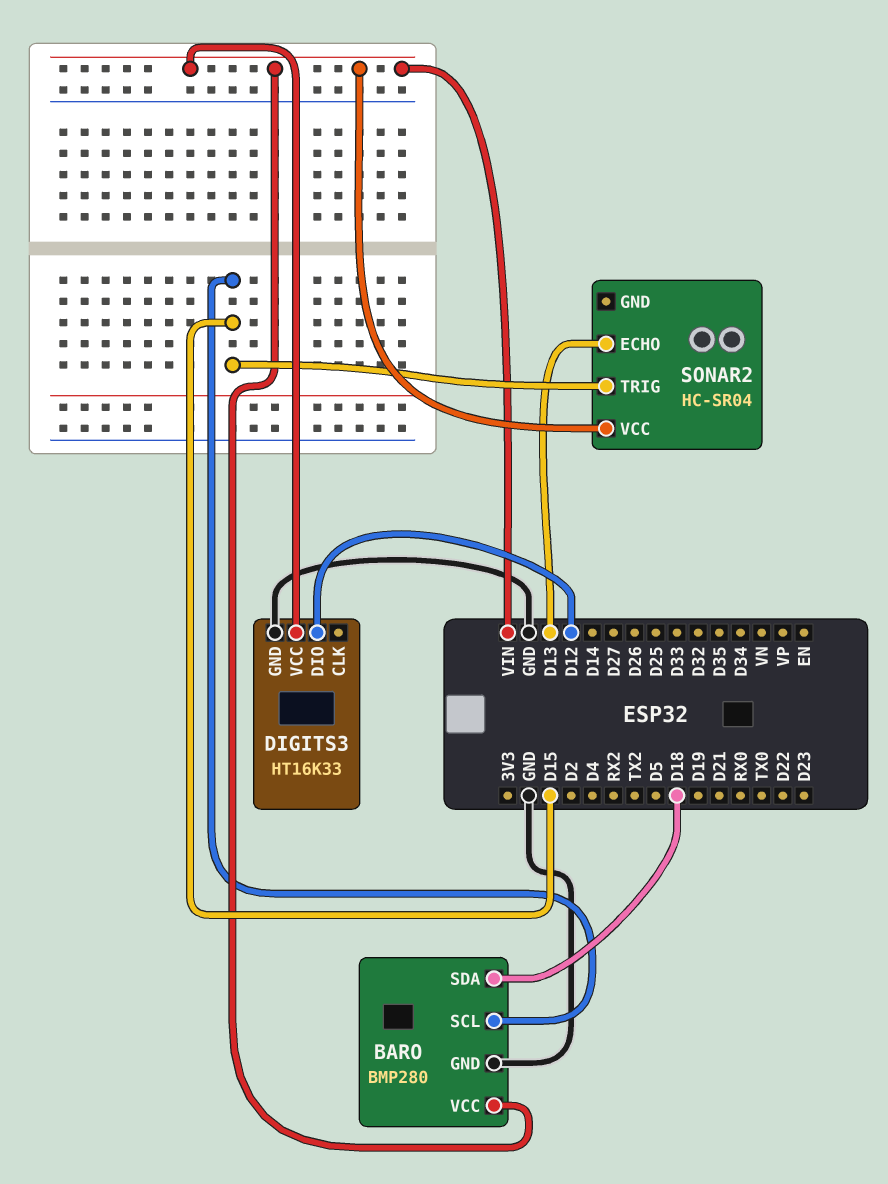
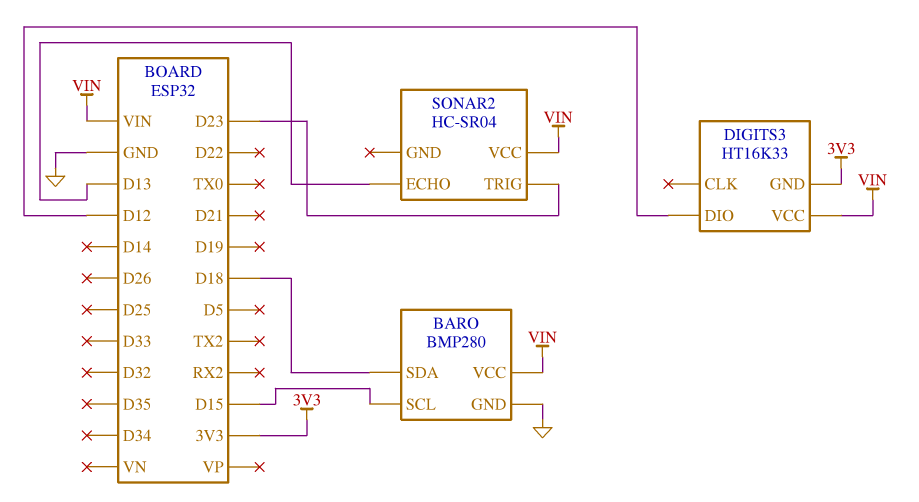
DIGITS3 pin GND: GND -> 3V3
SONAR2 pin TRIG: D15 -> D23

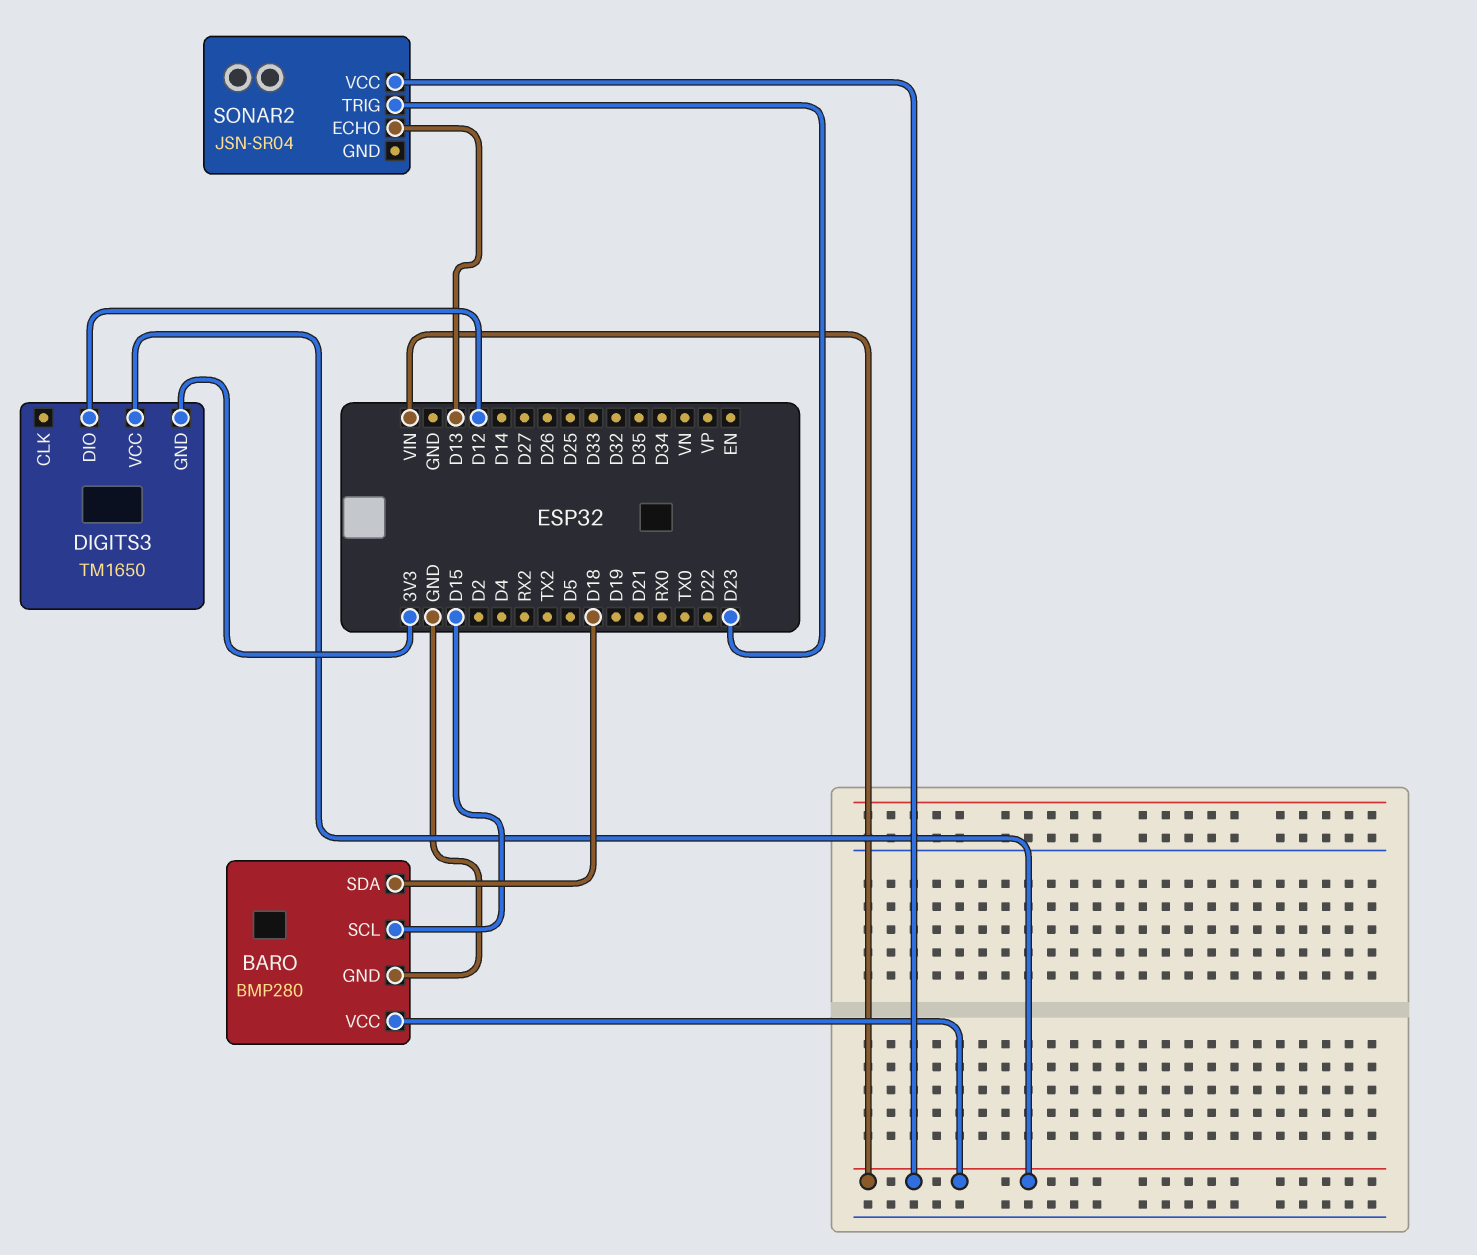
DIGITS3: HT16K33 -> TM1650
SONAR2: HC-SR04 -> JSN-SR04

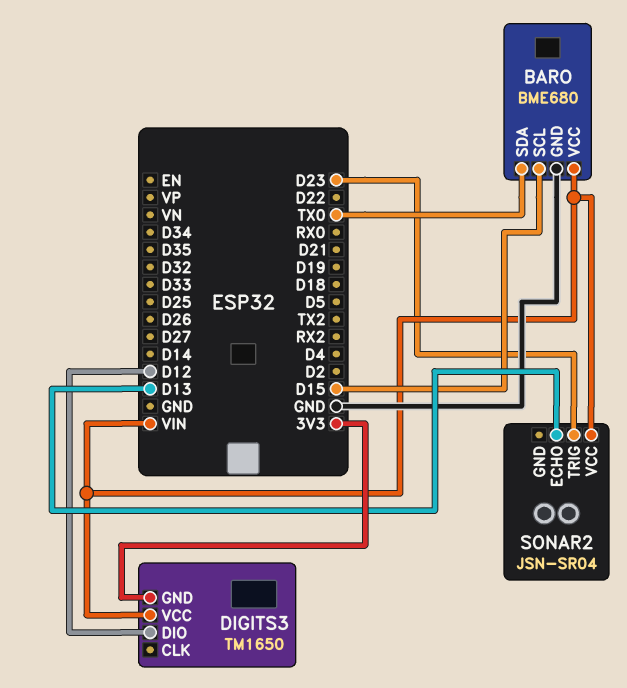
BARO: BMP280 -> BME680
BARO pin SDA: D18 -> TX0

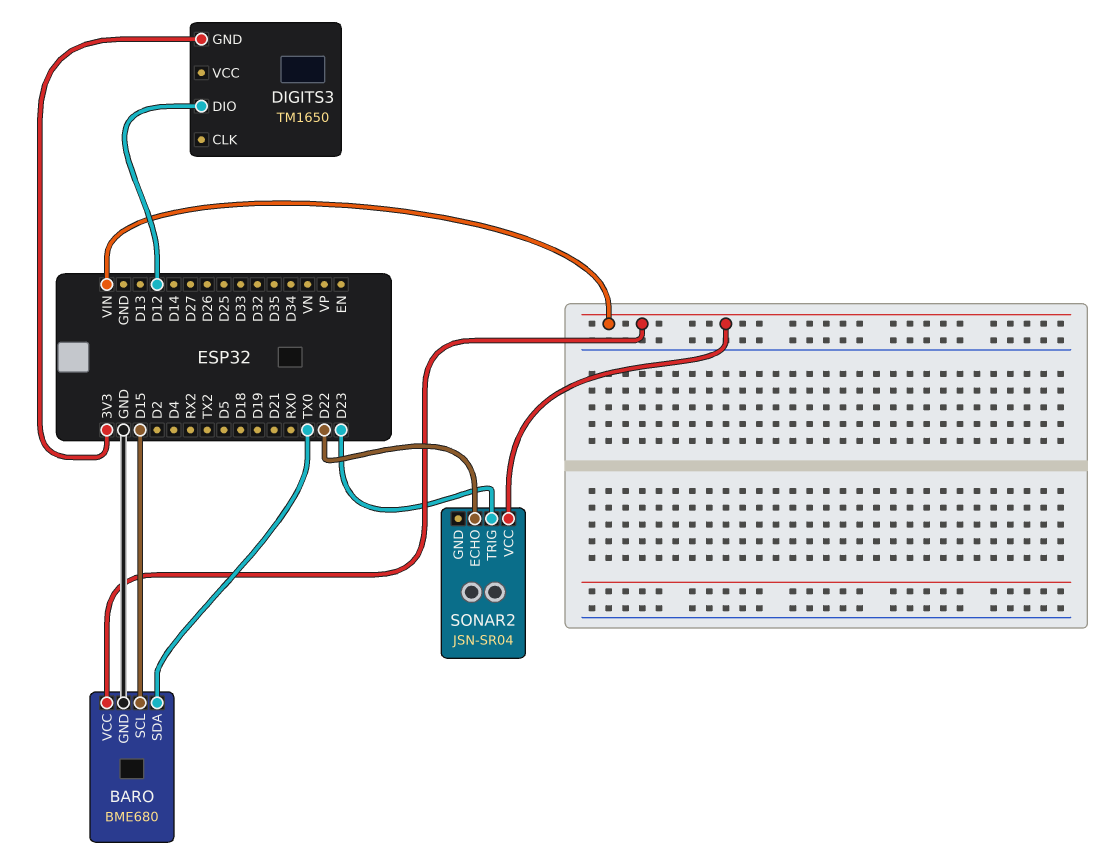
DIGITS3 pin VCC: VIN -> none
SONAR2 pin ECHO: D13 -> D22

